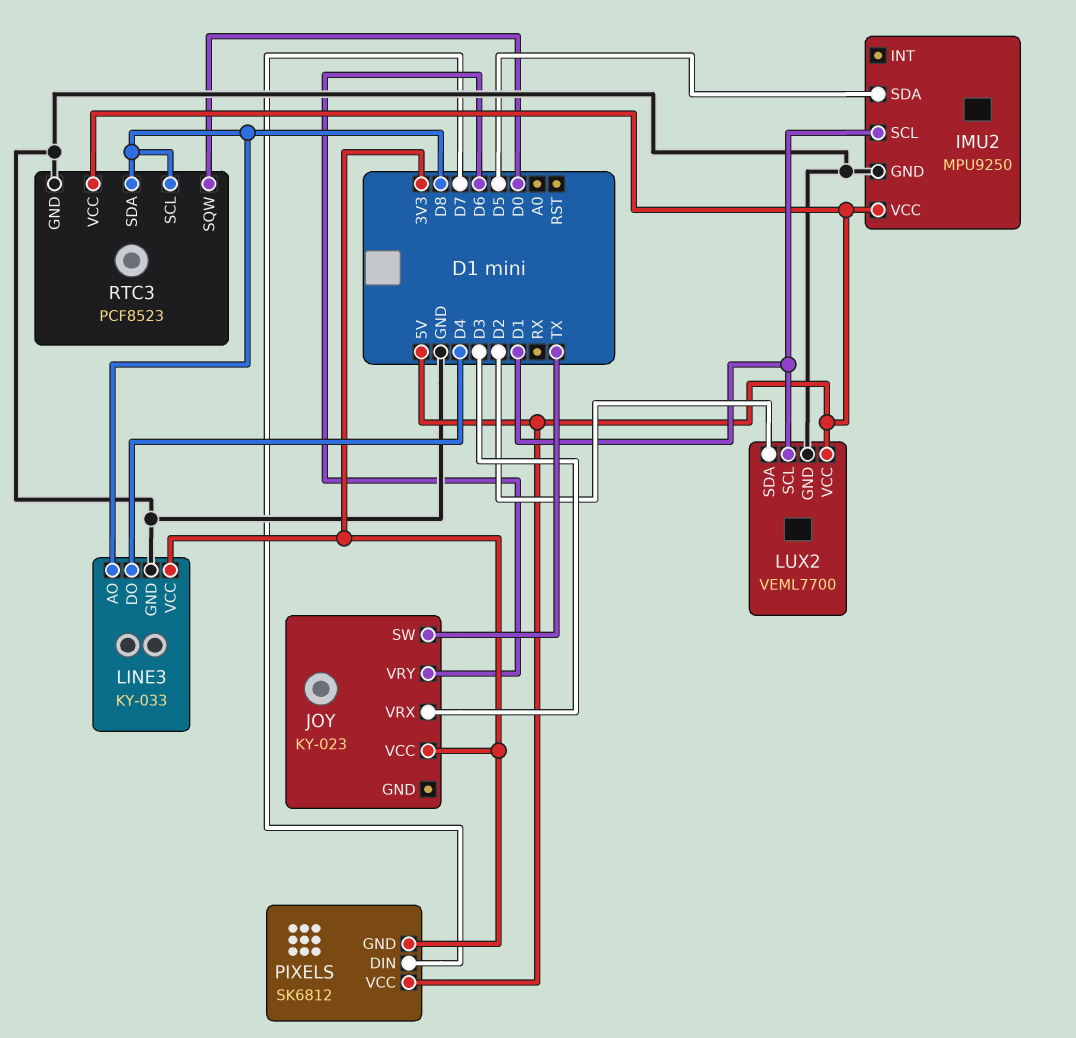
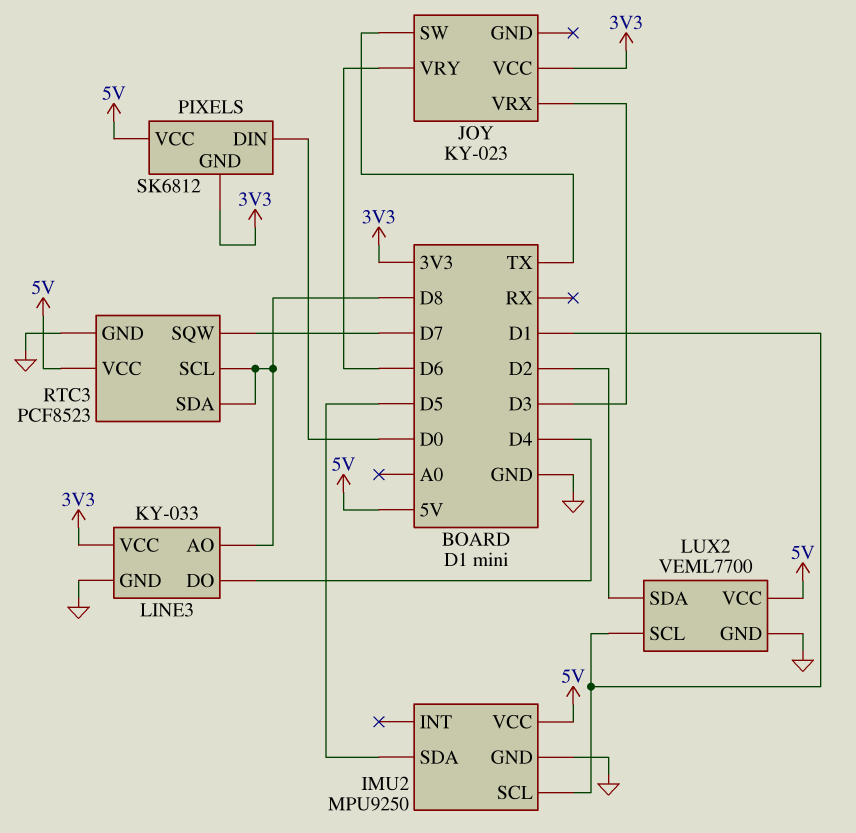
PIXELS pin DIN: D7 -> D0
RTC3 pin SQW: D0 -> D7

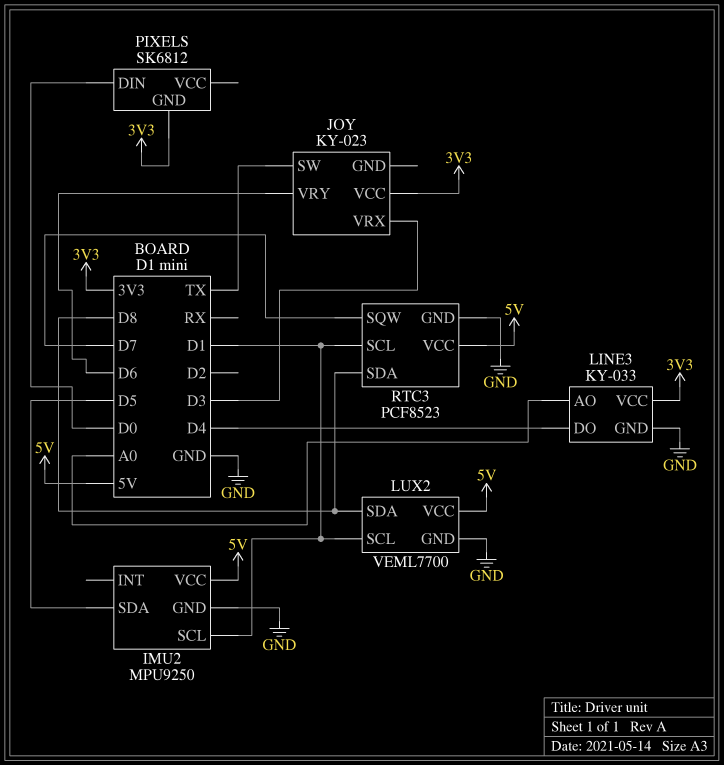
LINE3 pin AO: D8 -> A0
LUX2 pin SDA: D2 -> D8
PIXELS pin VCC: 5V -> none
RTC3 pin SCL: D8 -> D1

